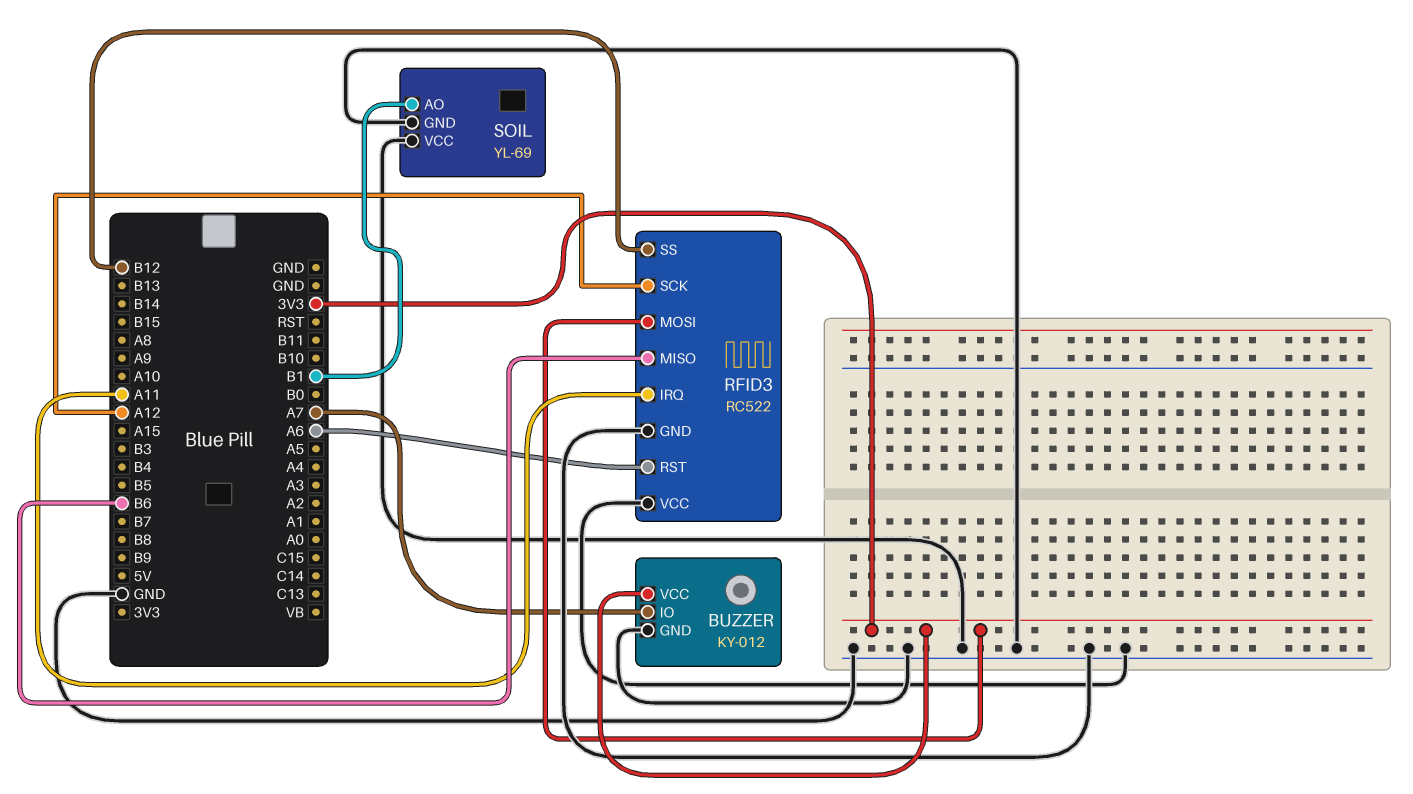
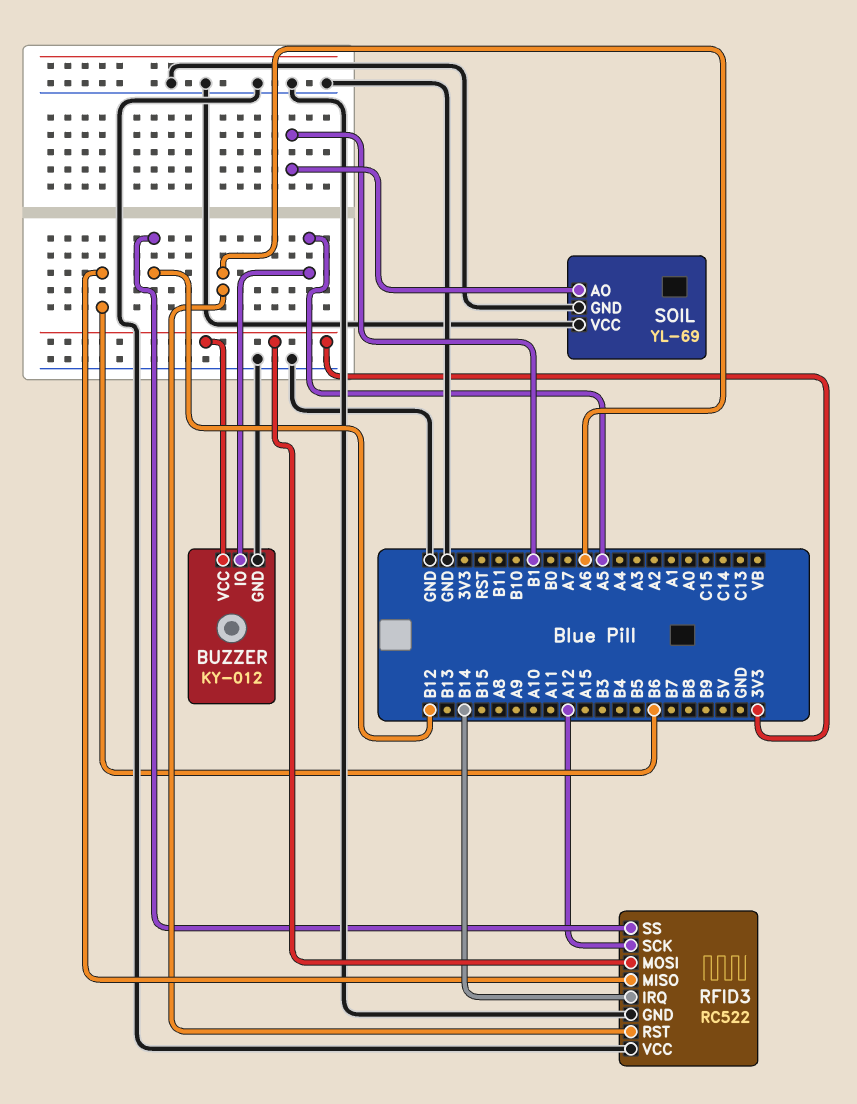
BUZZER pin IO: A7 -> A5
RFID3 pin IRQ: A11 -> B14

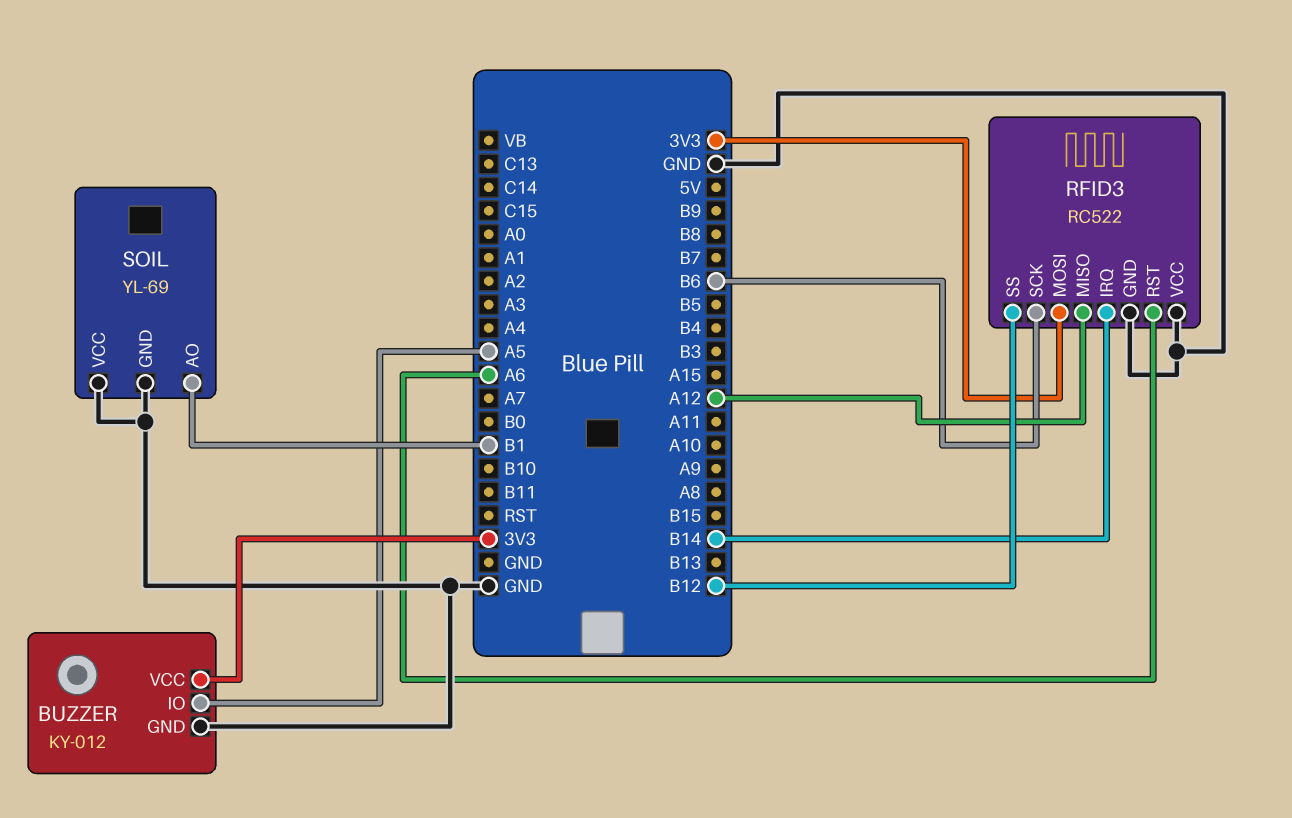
RFID3 pin MISO: B6 -> A12
RFID3 pin SCK: A12 -> B6

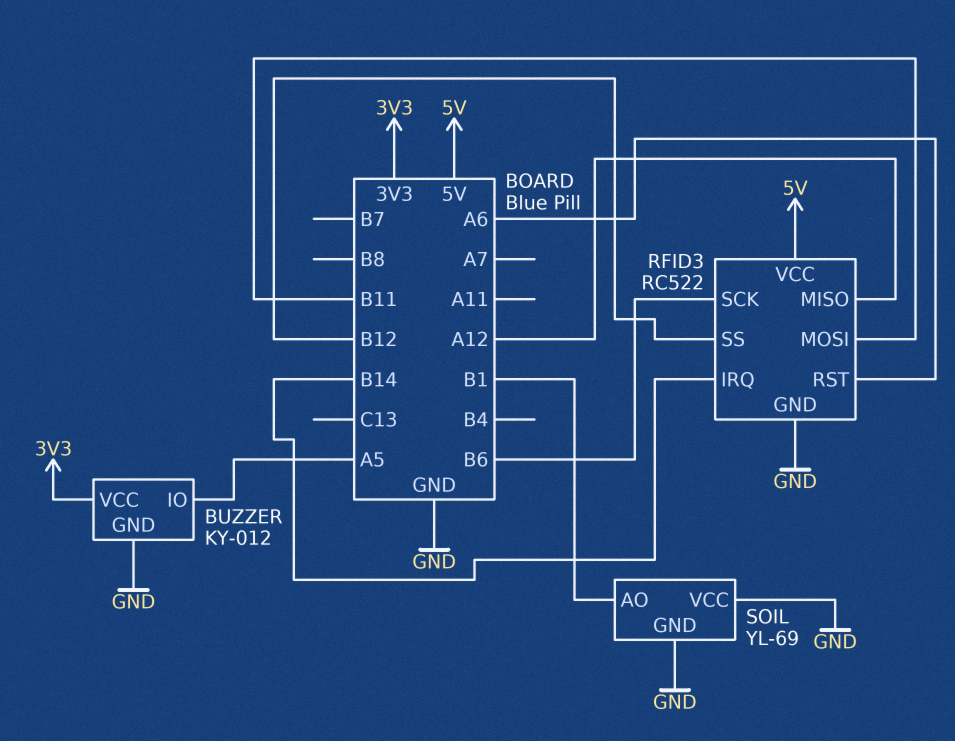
RFID3 pin MOSI: 3V3 -> B11
RFID3 pin VCC: GND -> 5V

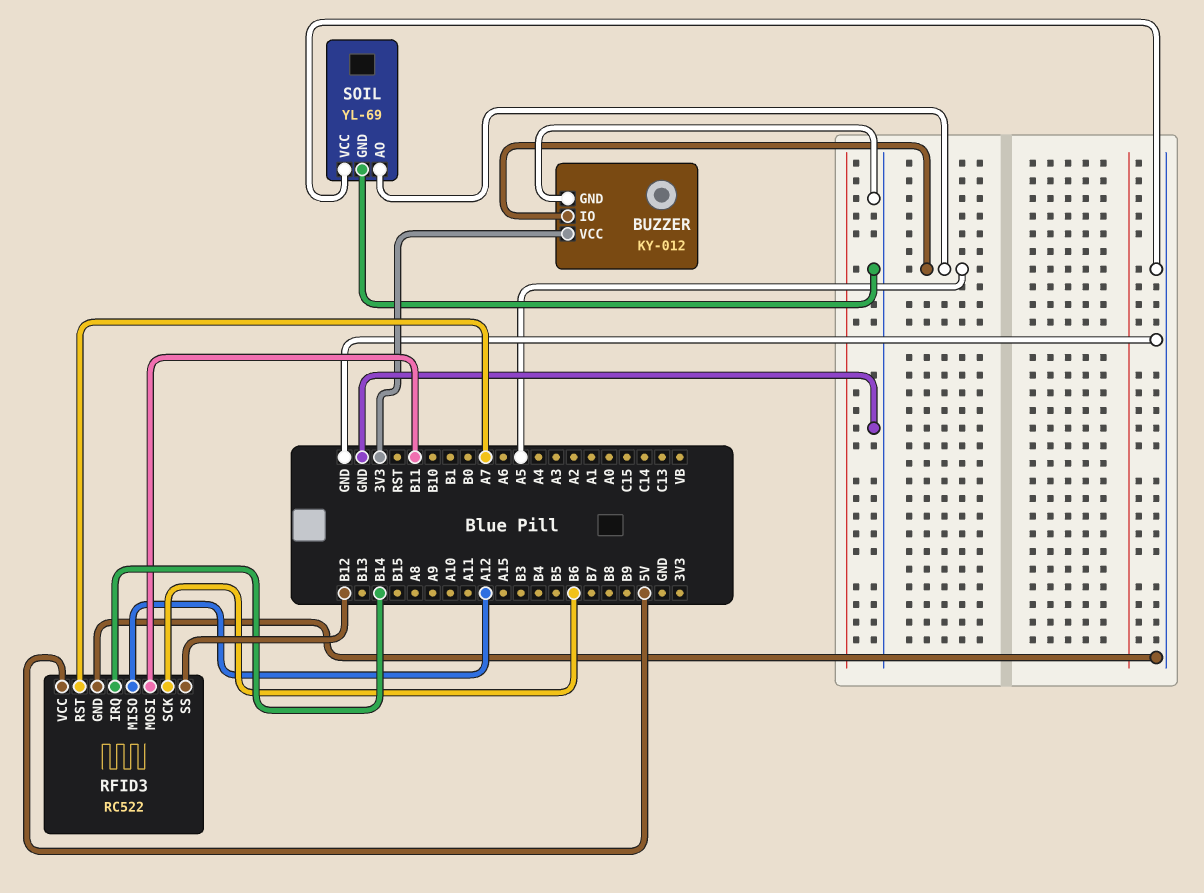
RFID3 pin RST: A6 -> A7
SOIL pin AO: B1 -> A5

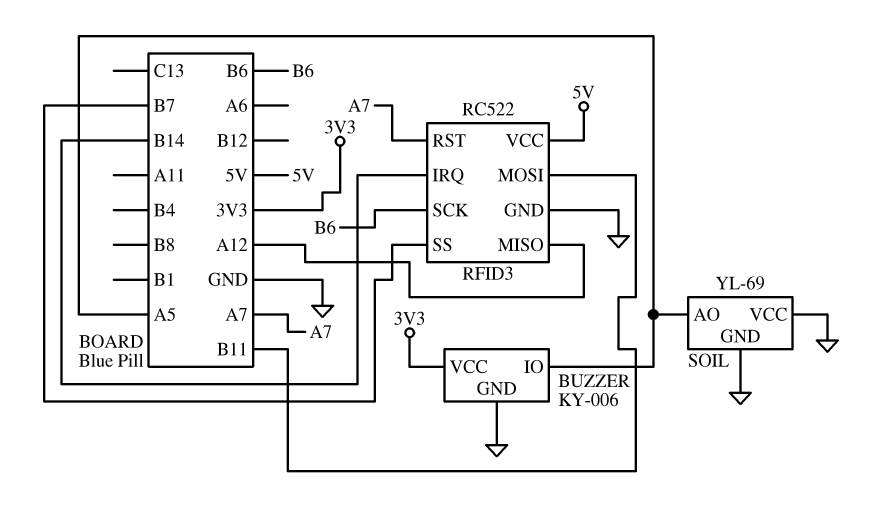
BUZZER: KY-012 -> KY-006
RFID3 pin SS: B12 -> B7

